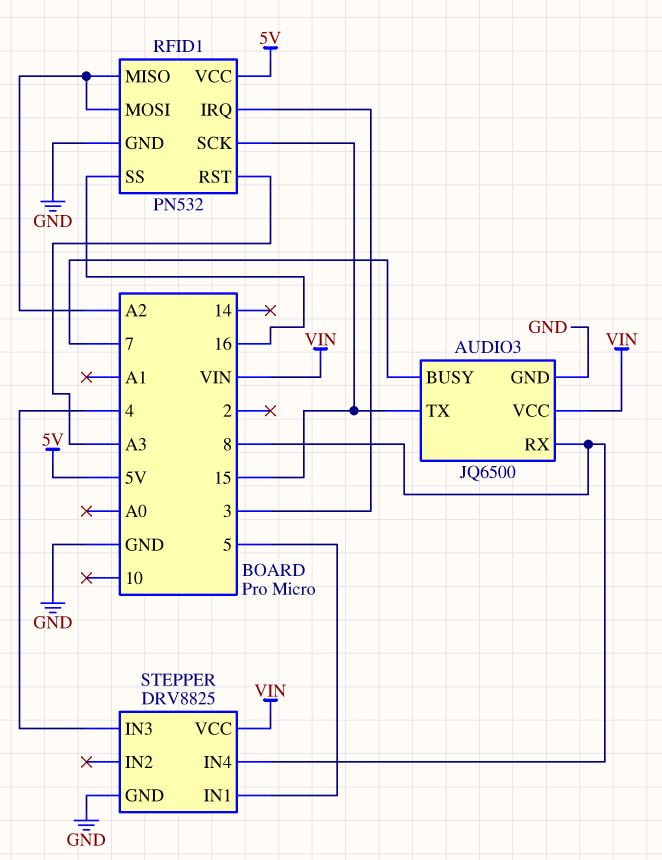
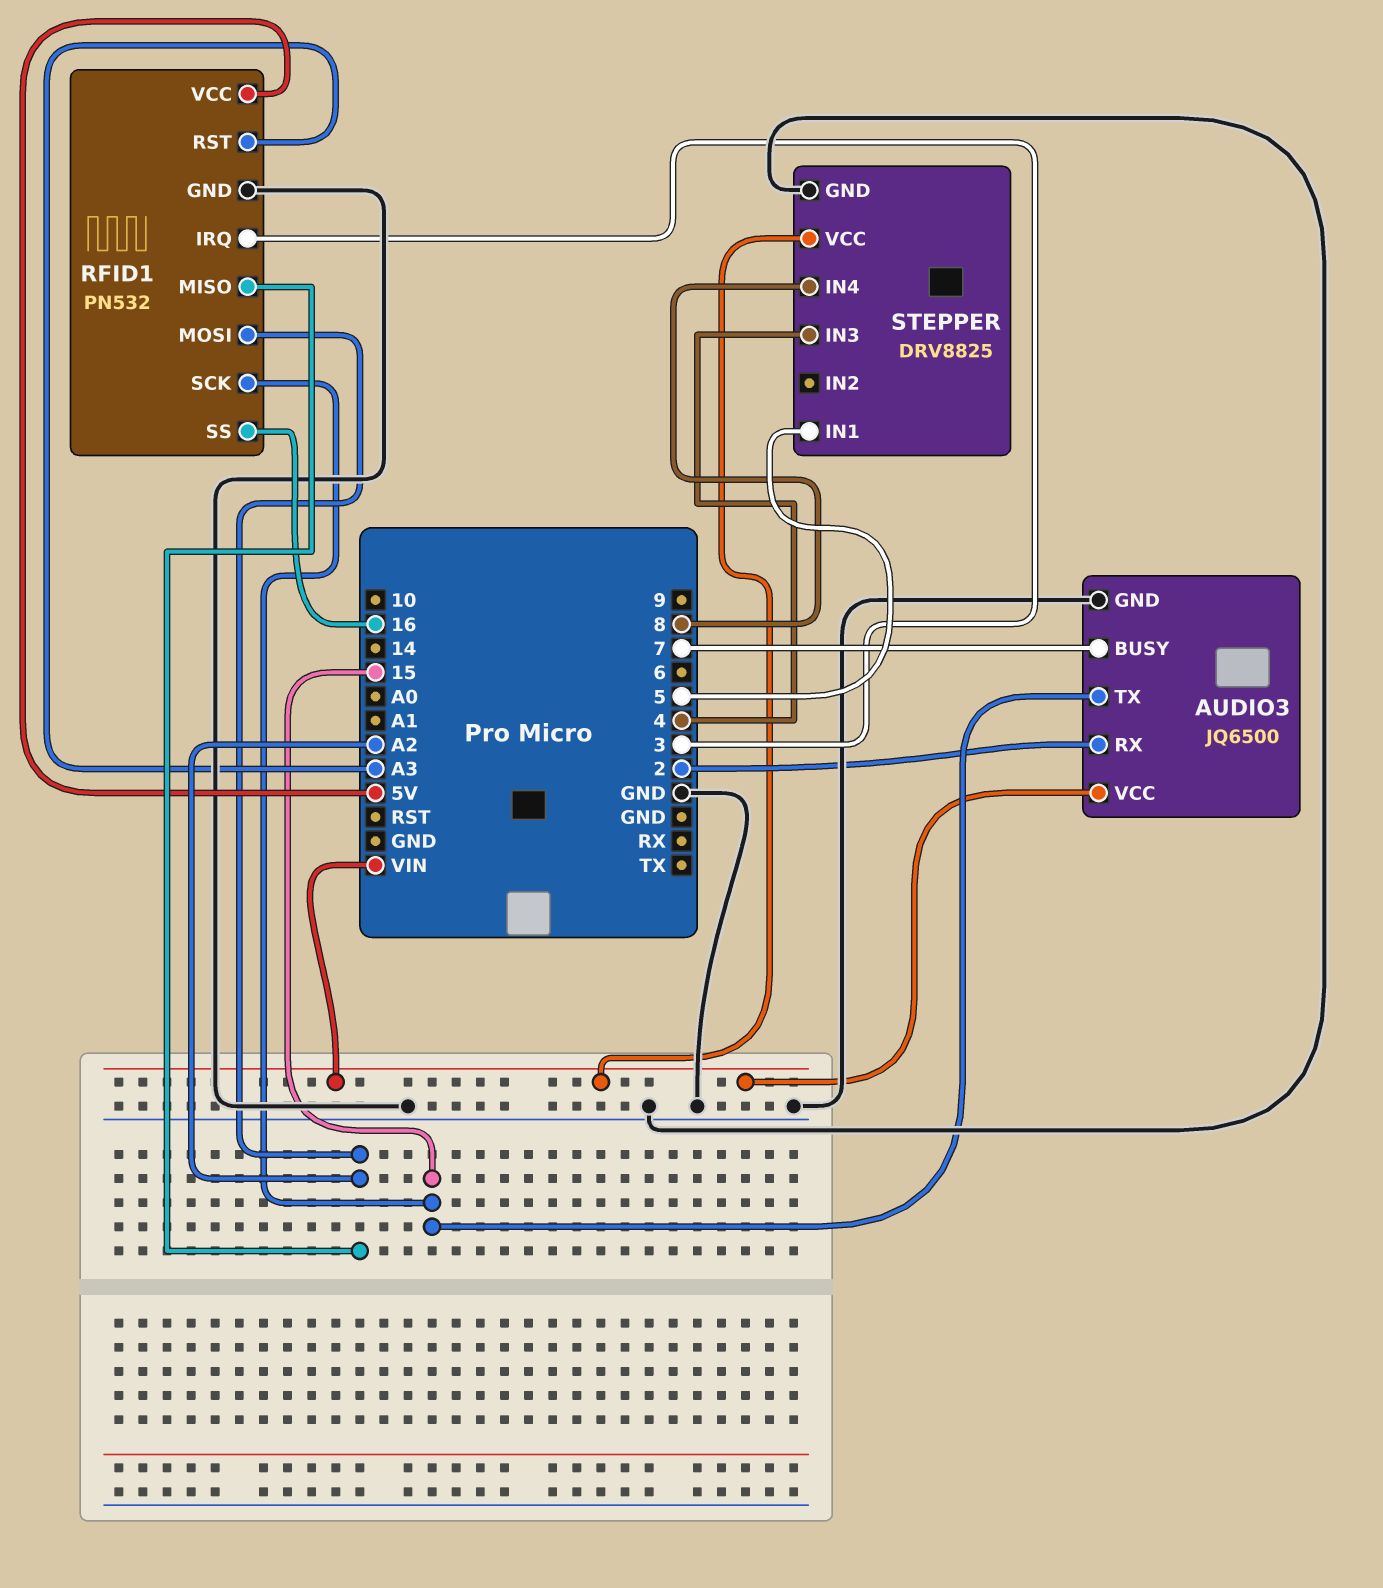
AUDIO3 pin RX: 8 -> 2

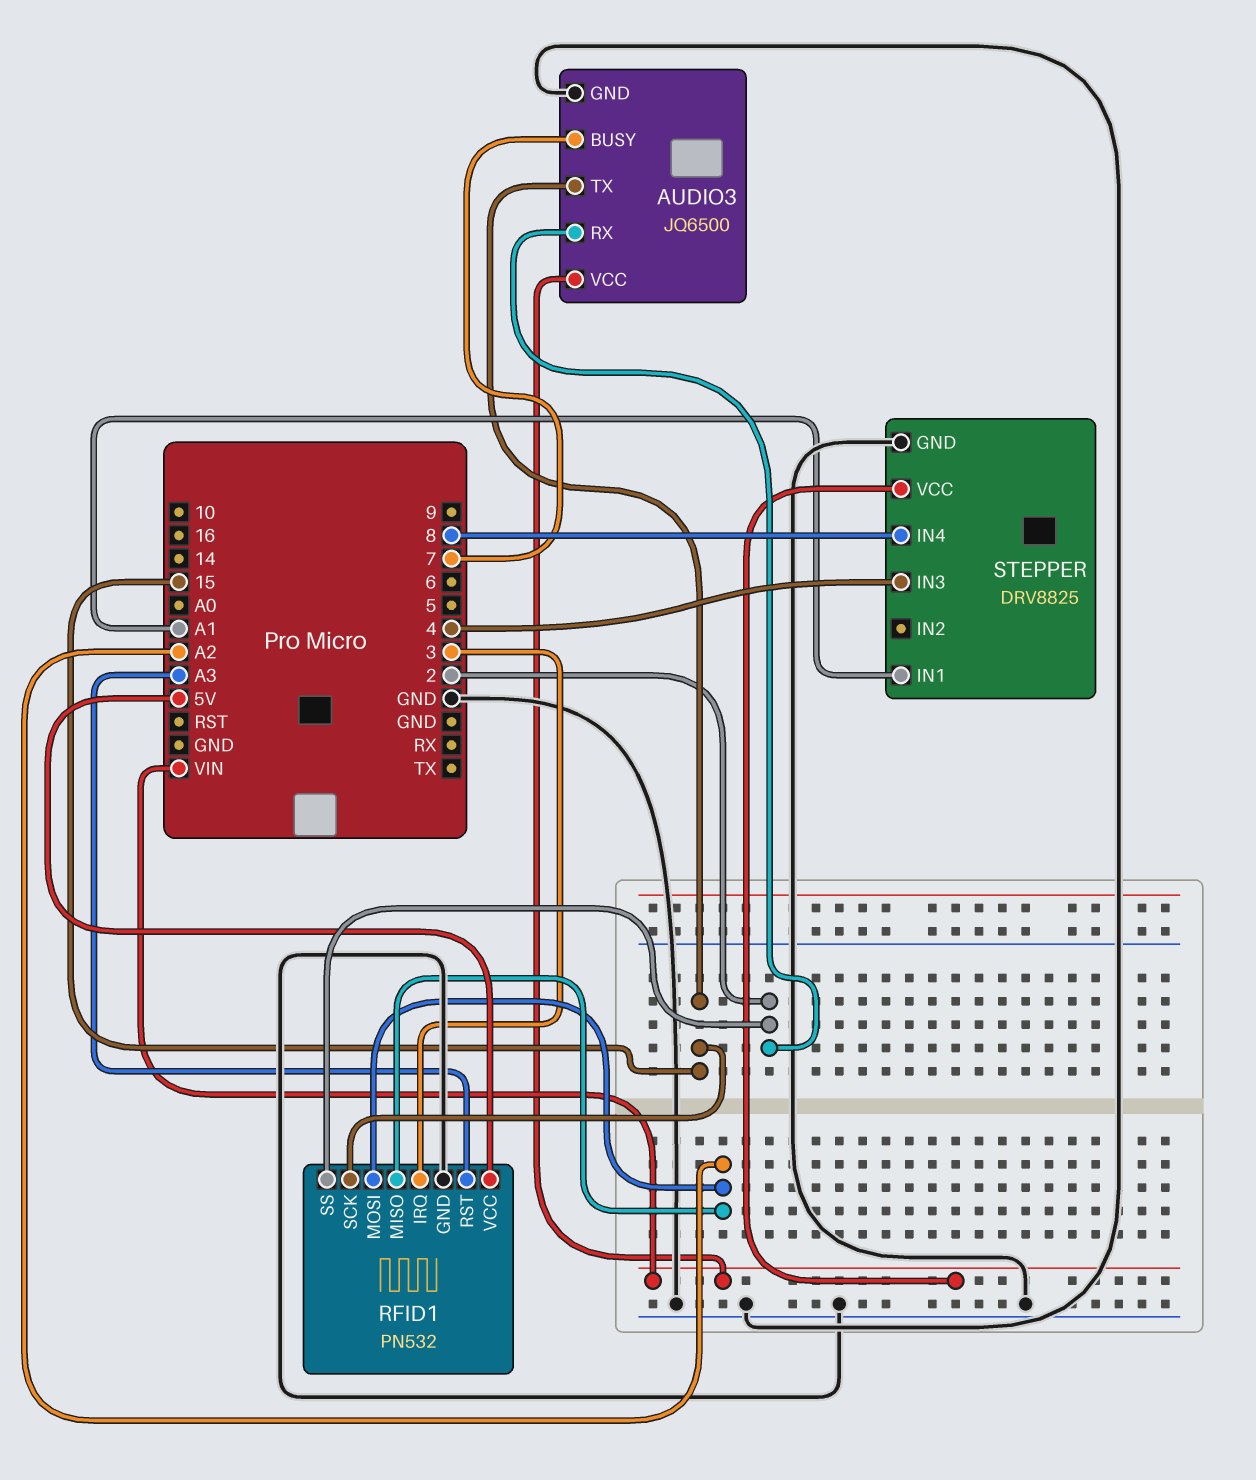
RFID1 pin SS: 16 -> 2
STEPPER pin IN1: 5 -> A1

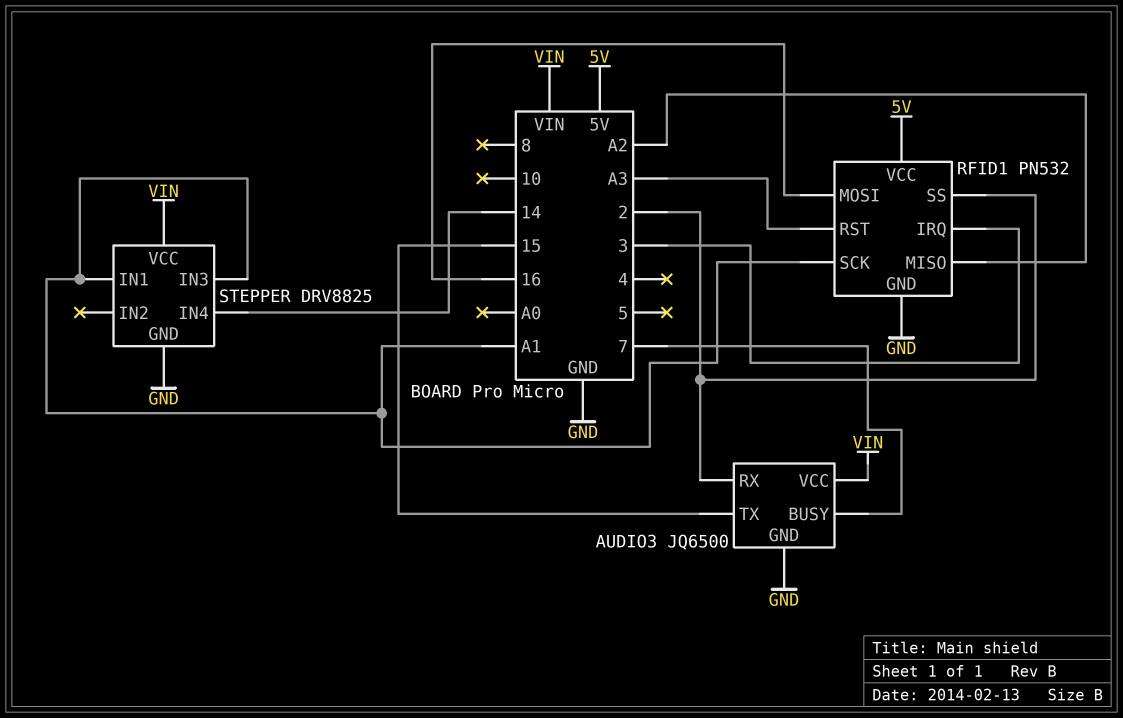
RFID1 pin MOSI: A2 -> 16
RFID1 pin SCK: 15 -> A1
STEPPER pin IN3: 4 -> A1
STEPPER pin IN4: 8 -> 14

